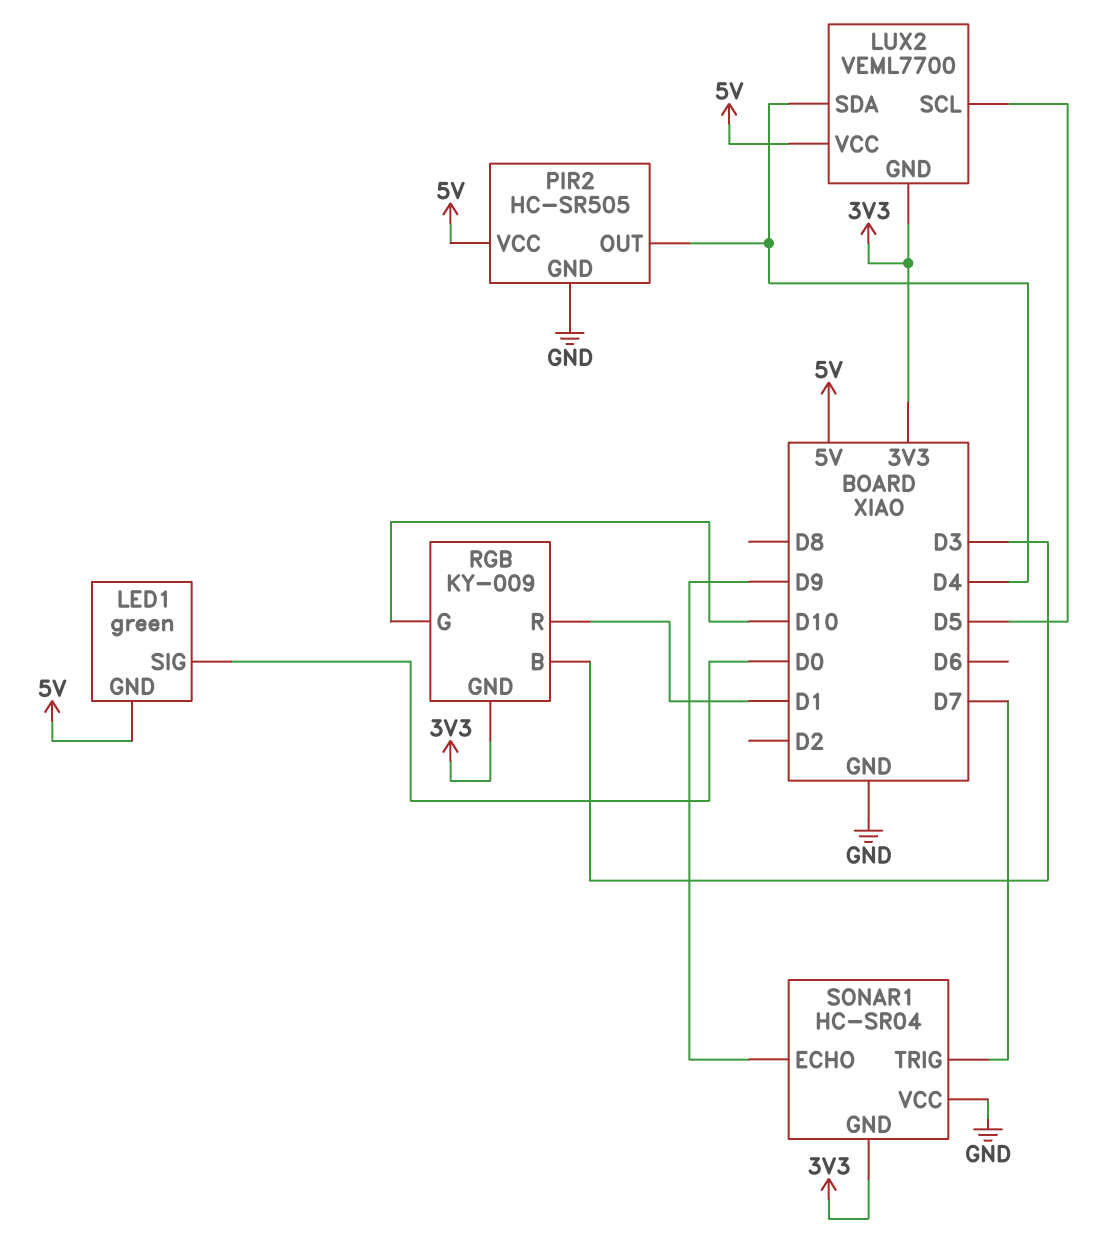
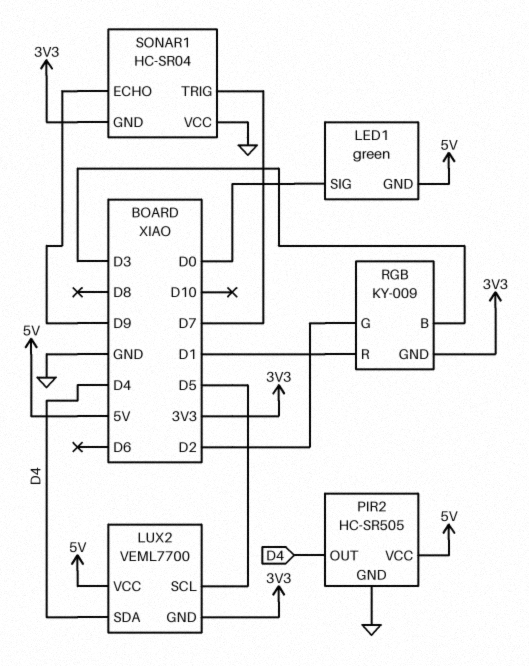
RGB pin G: D10 -> D2

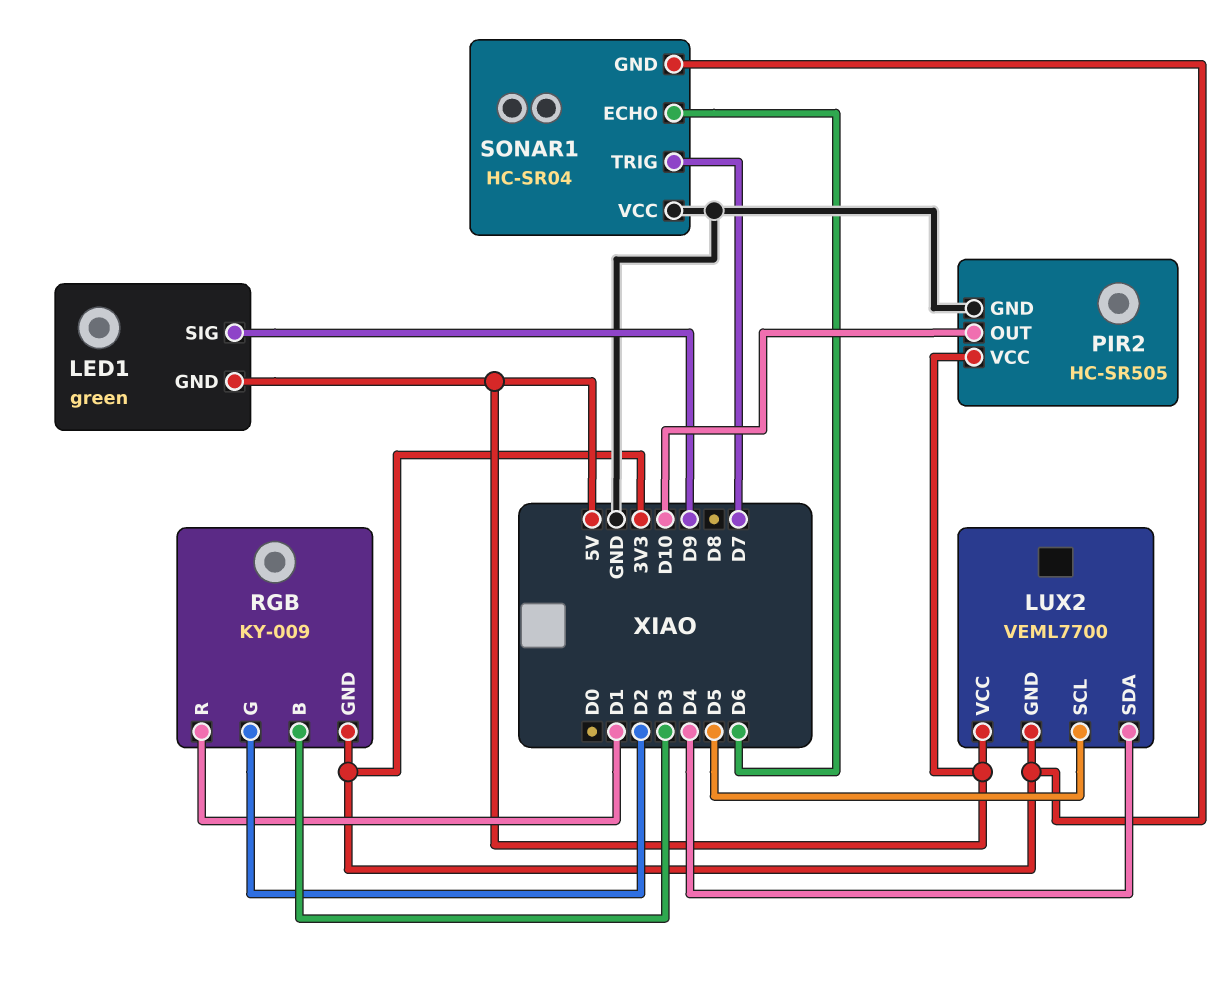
LED1 pin SIG: D0 -> D9
PIR2 pin OUT: D4 -> D10
SONAR1 pin ECHO: D9 -> D6

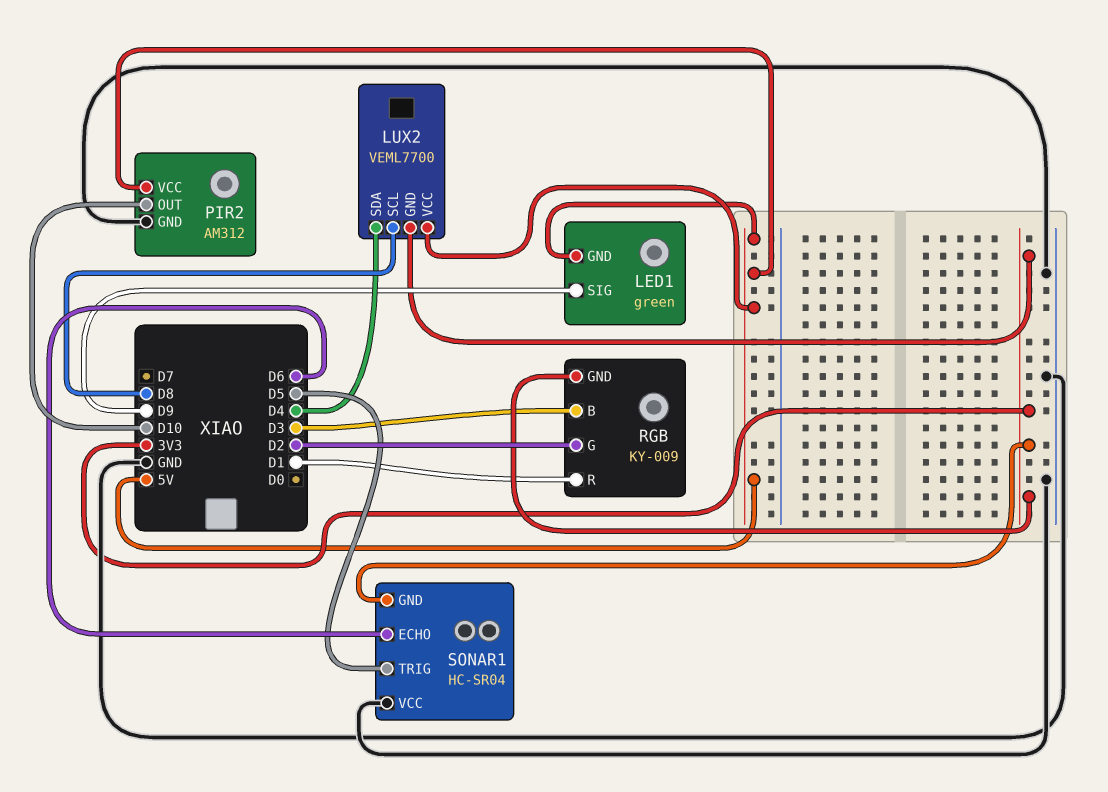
LUX2 pin SCL: D5 -> D8
PIR2: HC-SR505 -> AM312
SONAR1 pin TRIG: D7 -> D5

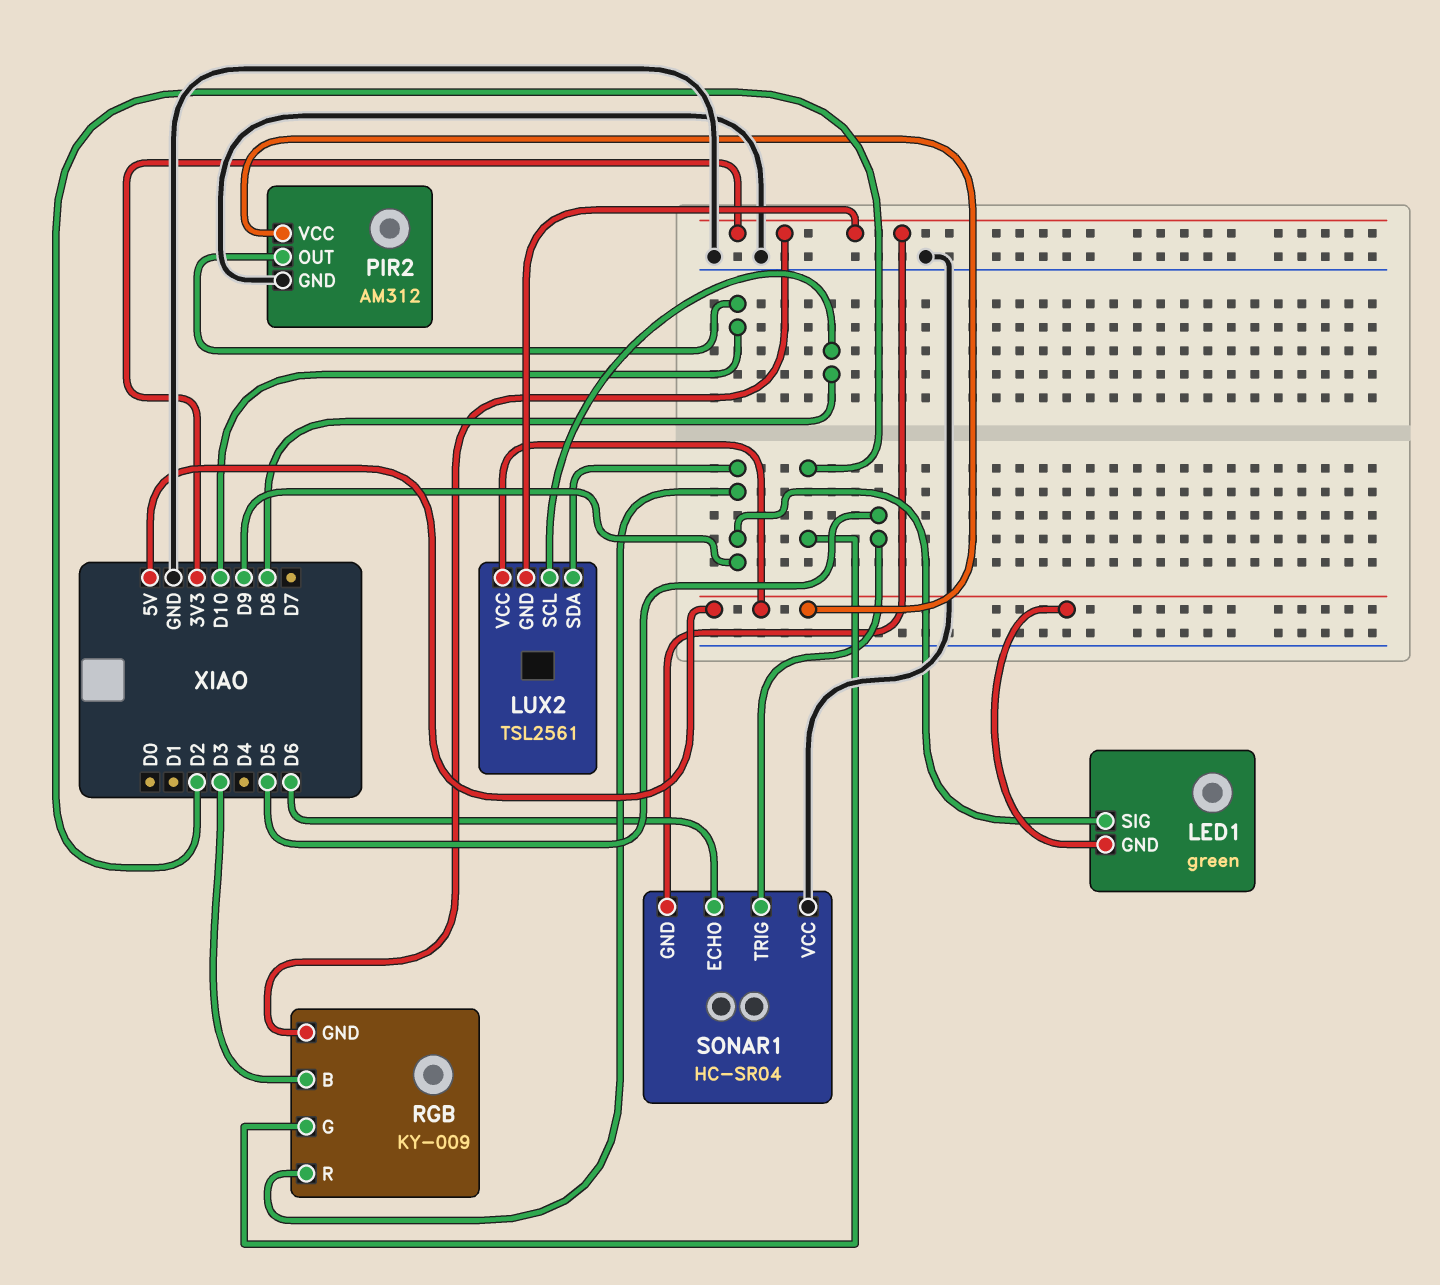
LUX2: VEML7700 -> TSL2561
LUX2 pin SDA: D4 -> D9
RGB pin R: D1 -> D9

